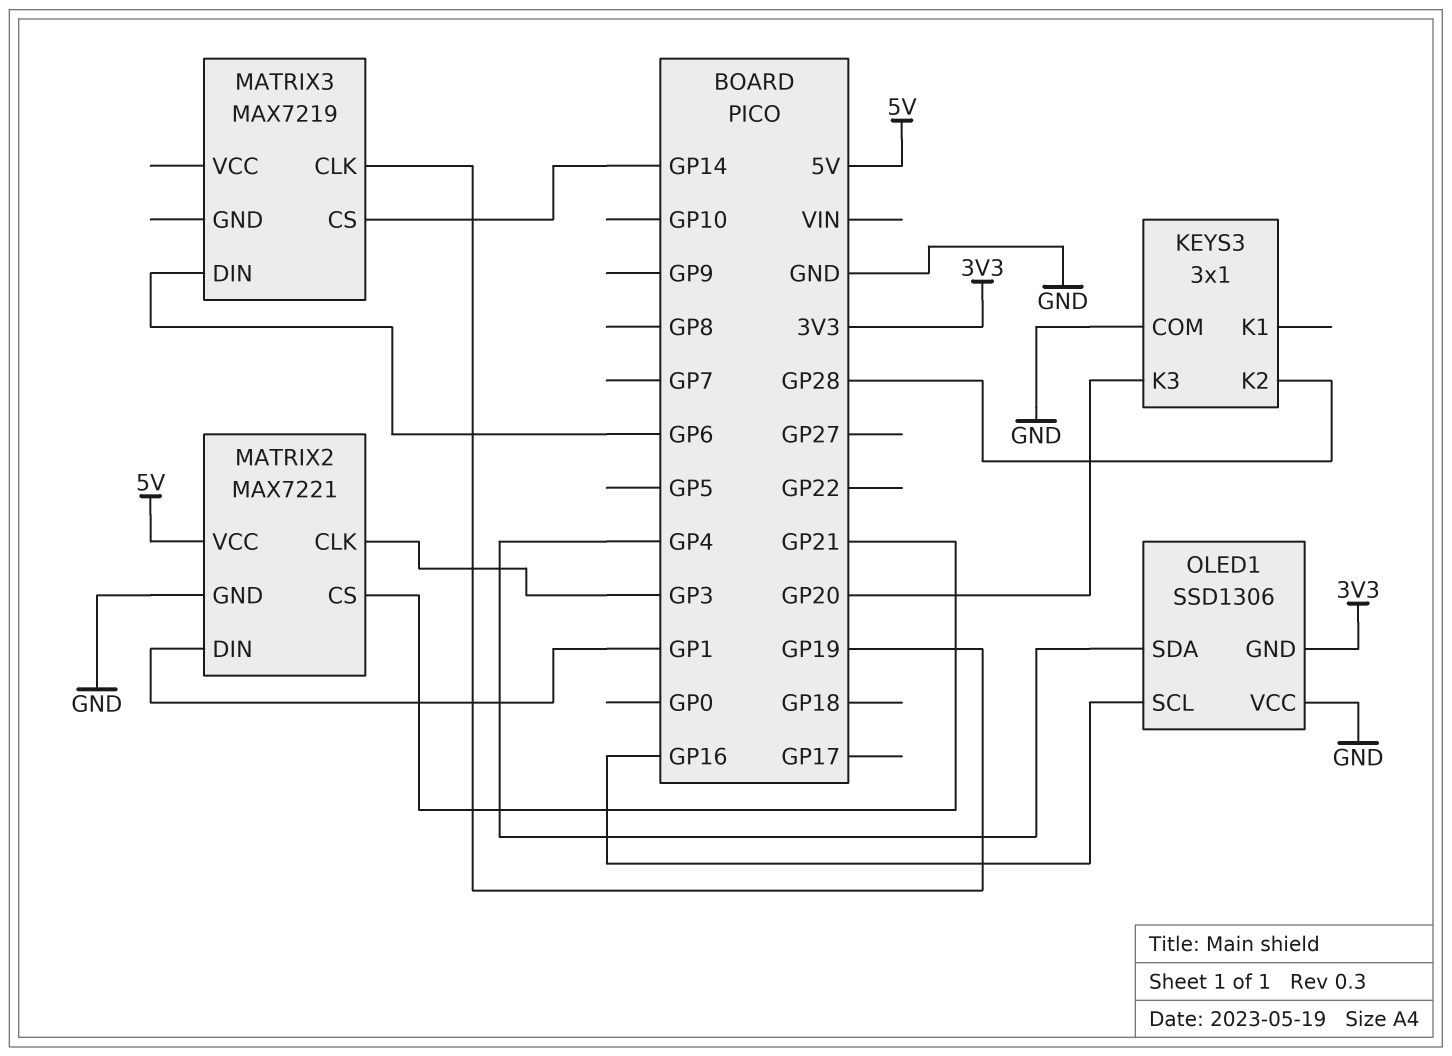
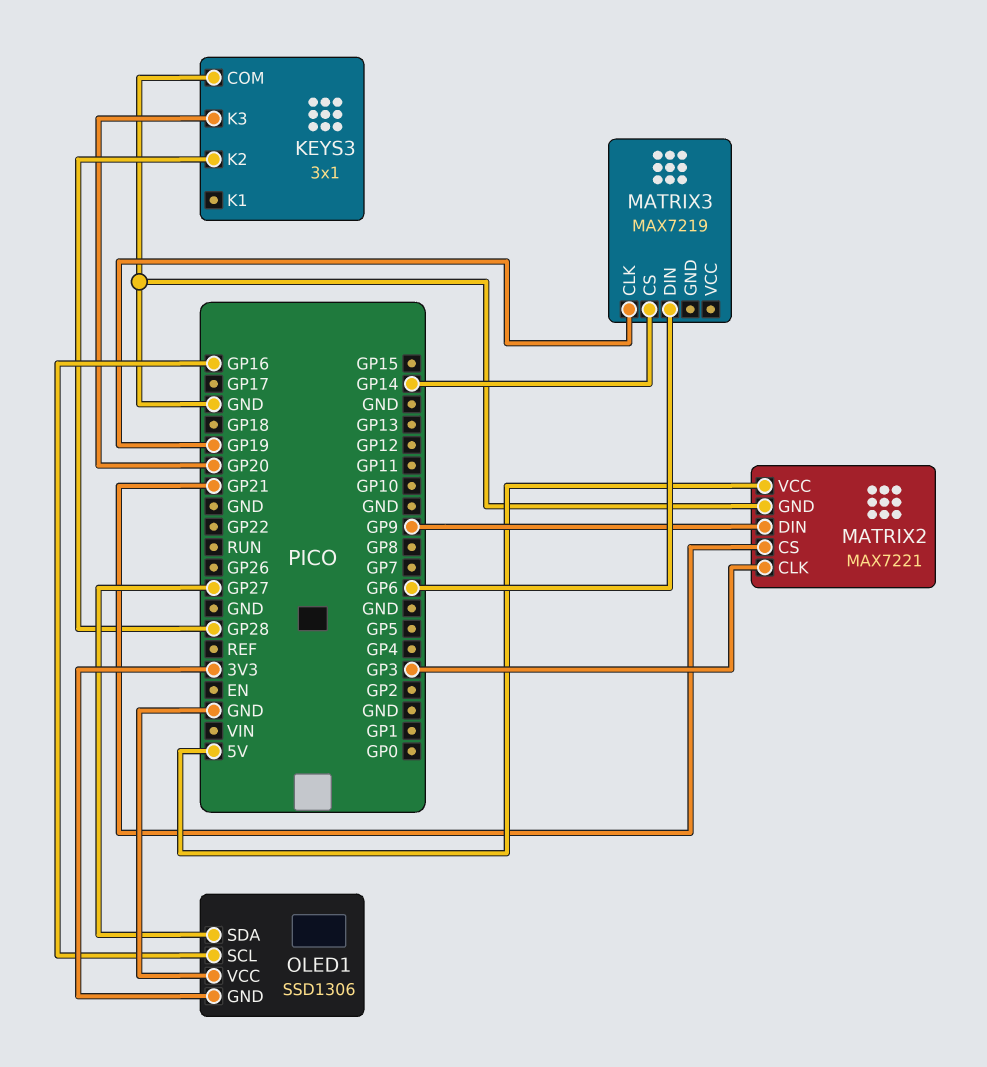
MATRIX2 pin DIN: GP1 -> GP9
OLED1 pin SDA: GP4 -> GP27

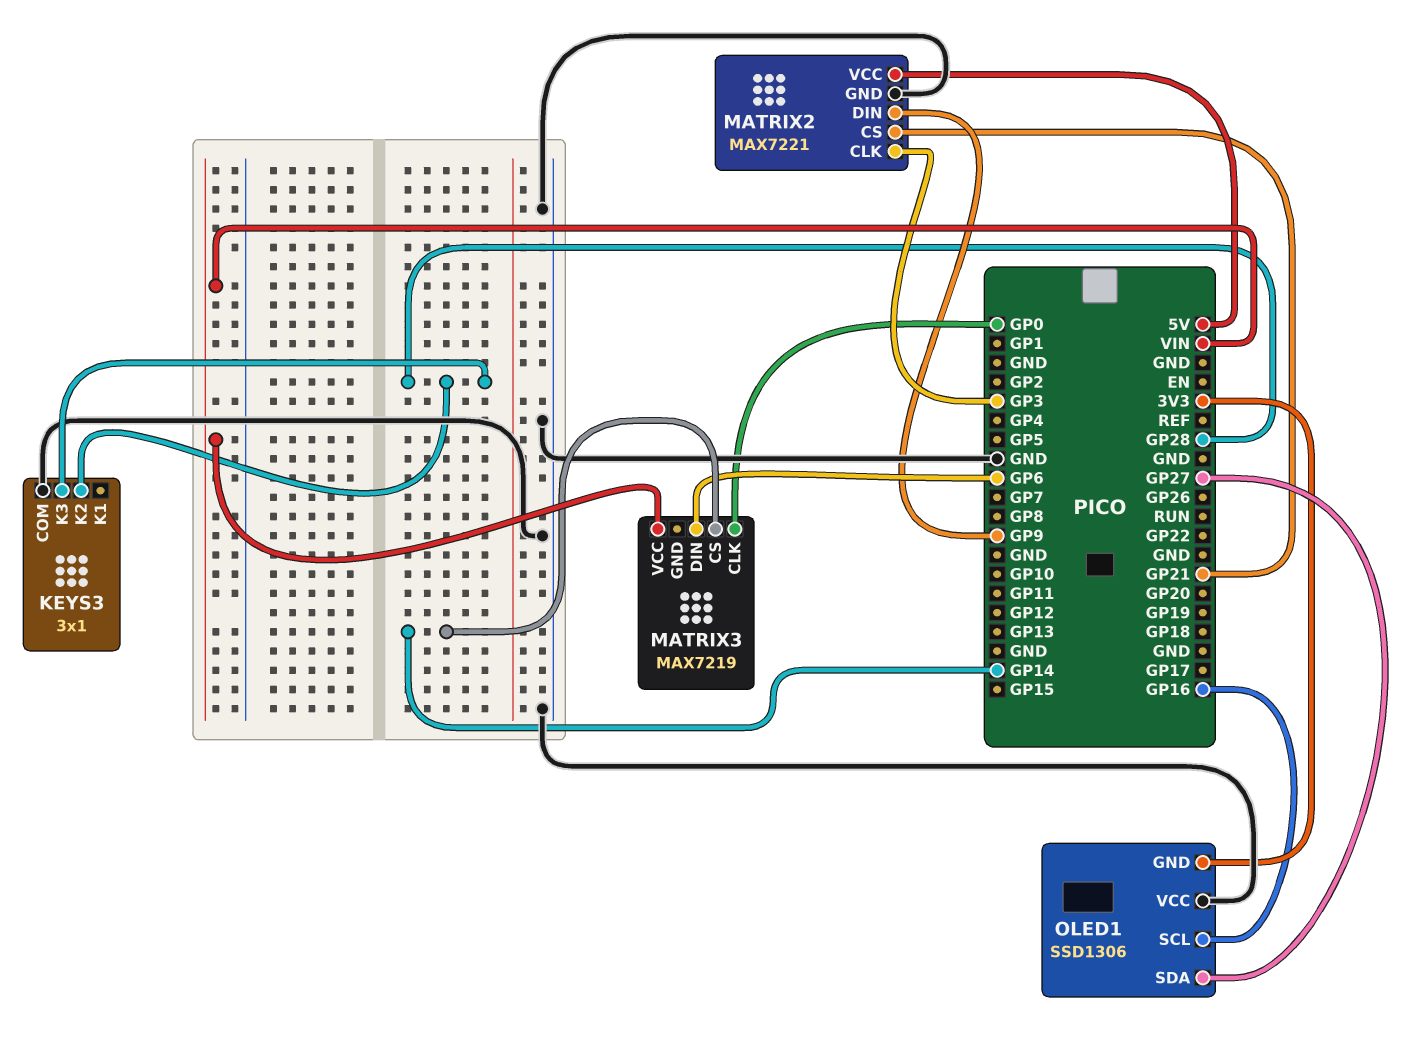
KEYS3 pin K3: GP20 -> GP28
MATRIX3 pin CLK: GP19 -> GP0
MATRIX3 pin VCC: none -> VIN

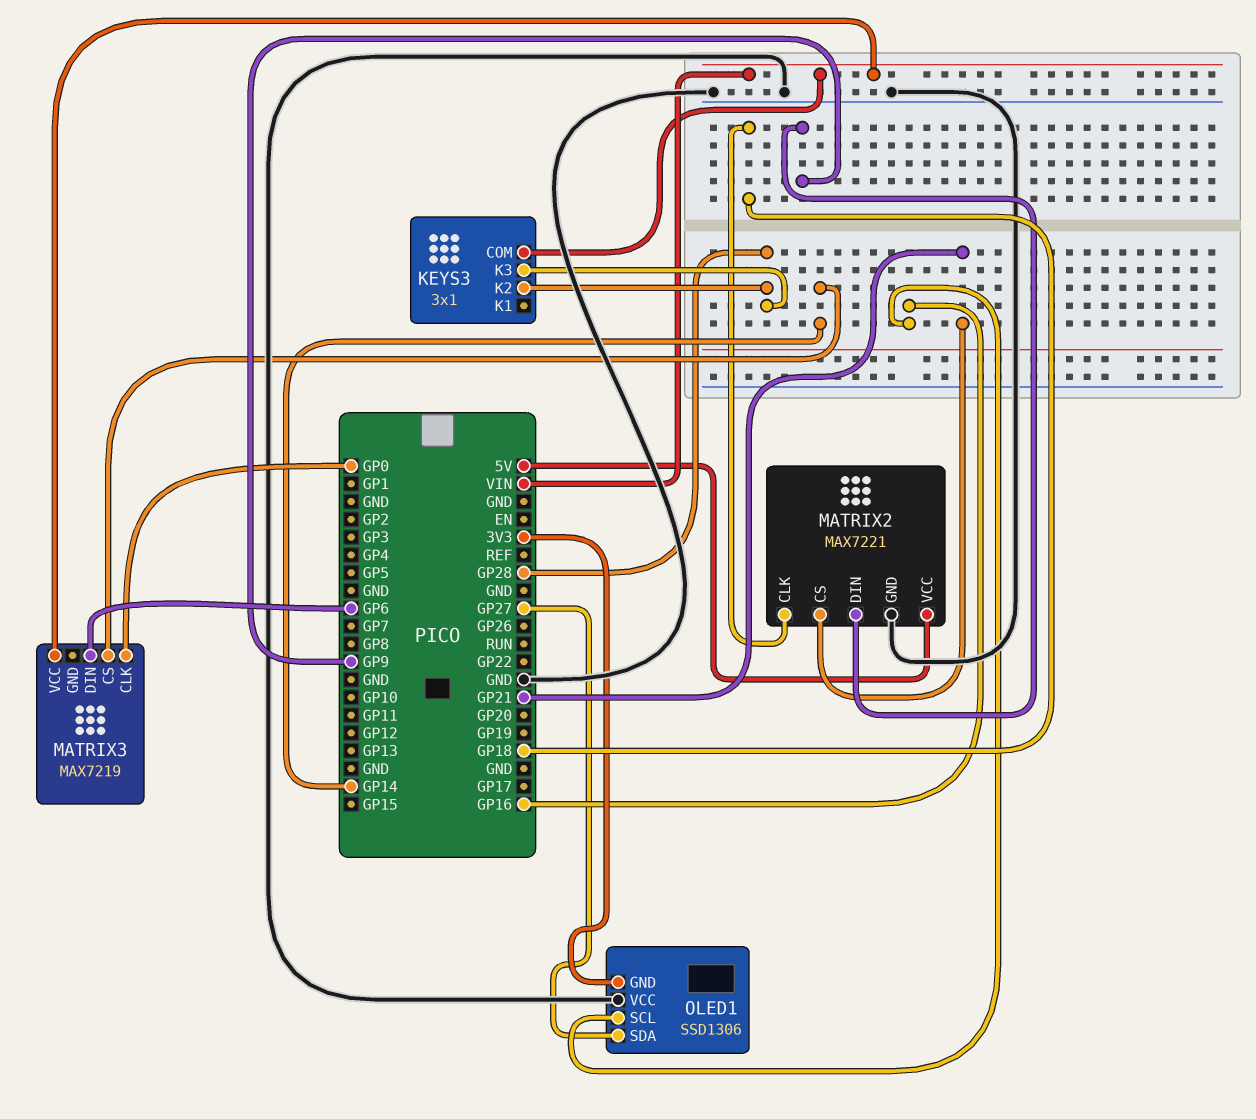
KEYS3 pin COM: GND -> VIN
MATRIX2 pin CLK: GP3 -> GP18

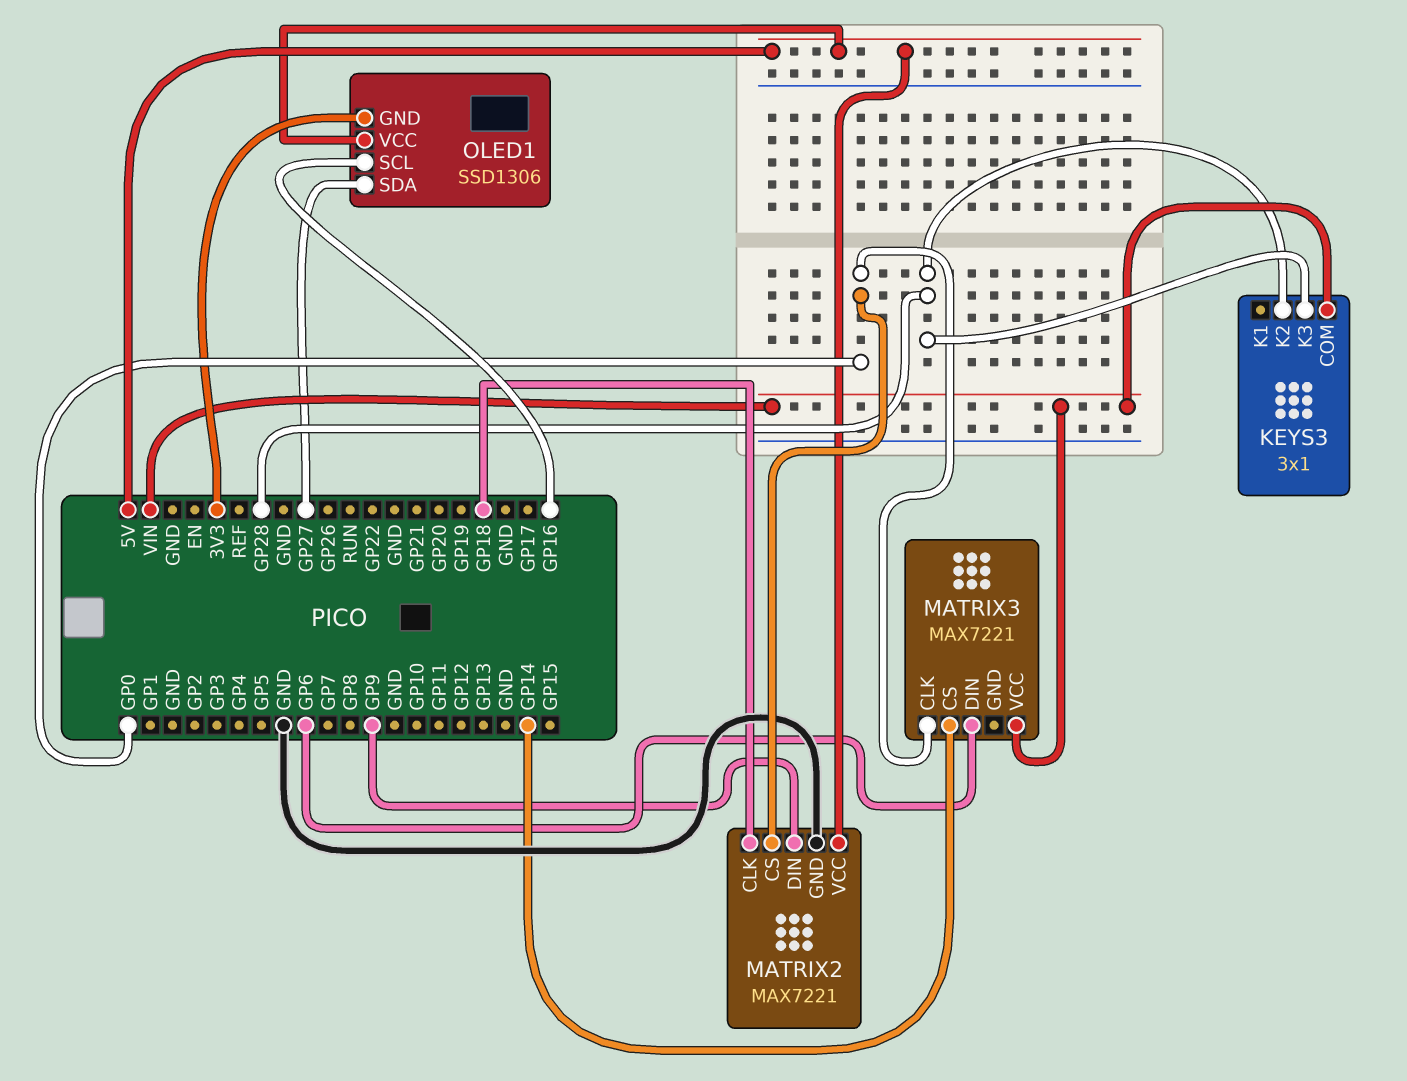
MATRIX2 pin CS: GP21 -> GP0
MATRIX3: MAX7219 -> MAX7221
OLED1 pin VCC: GND -> 5V

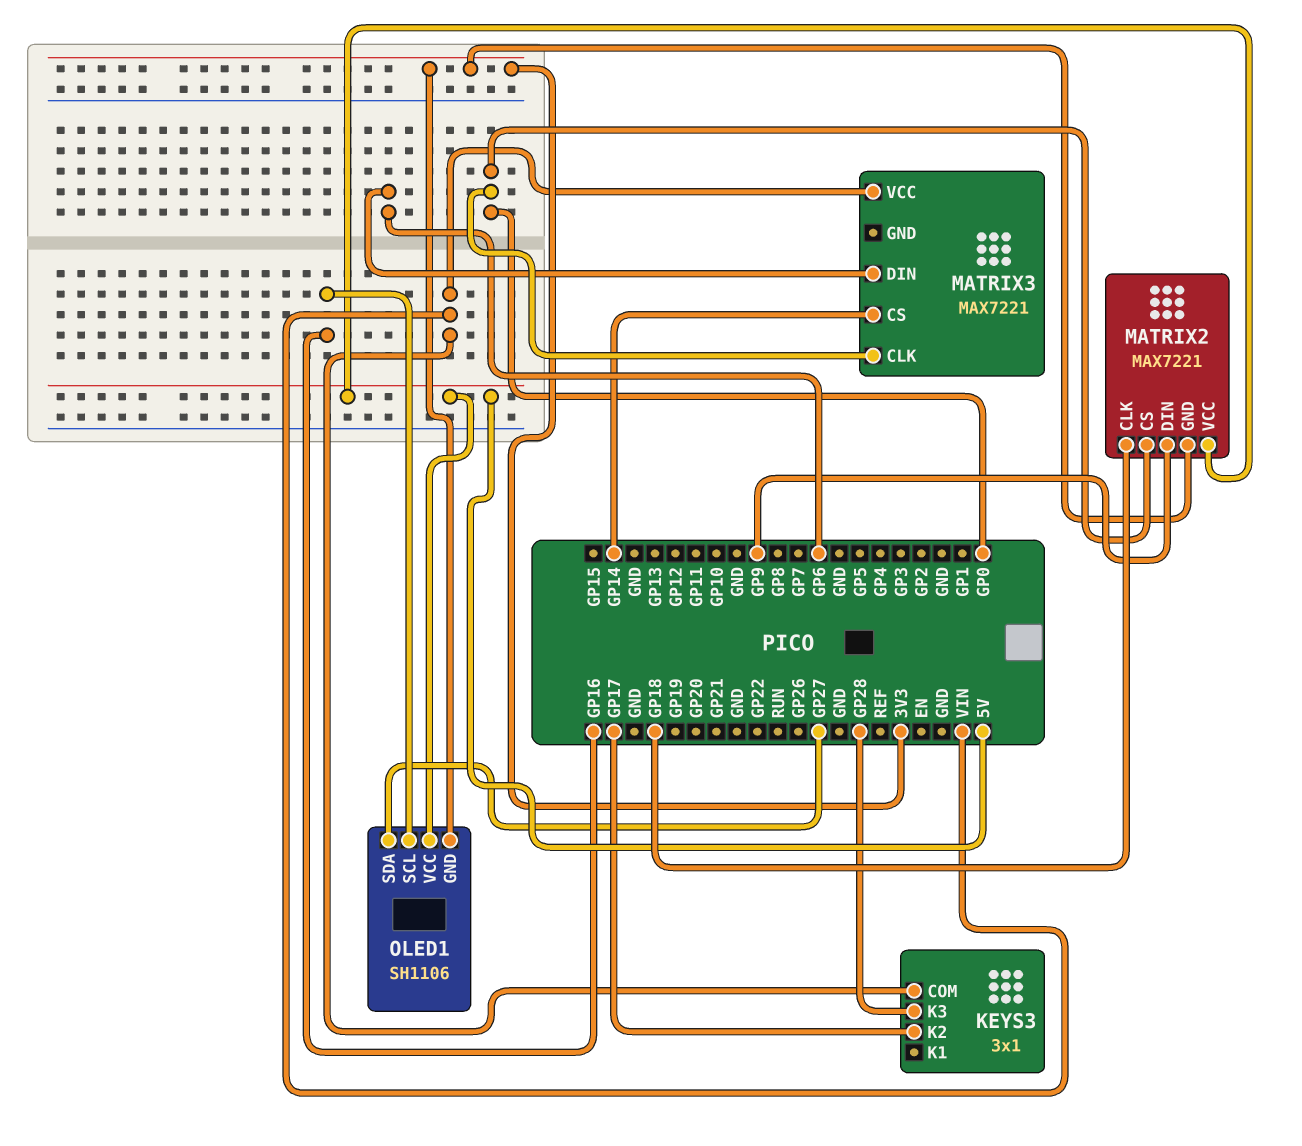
KEYS3 pin K2: GP28 -> GP17
MATRIX2 pin GND: GND -> 3V3
OLED1: SSD1306 -> SH1106

